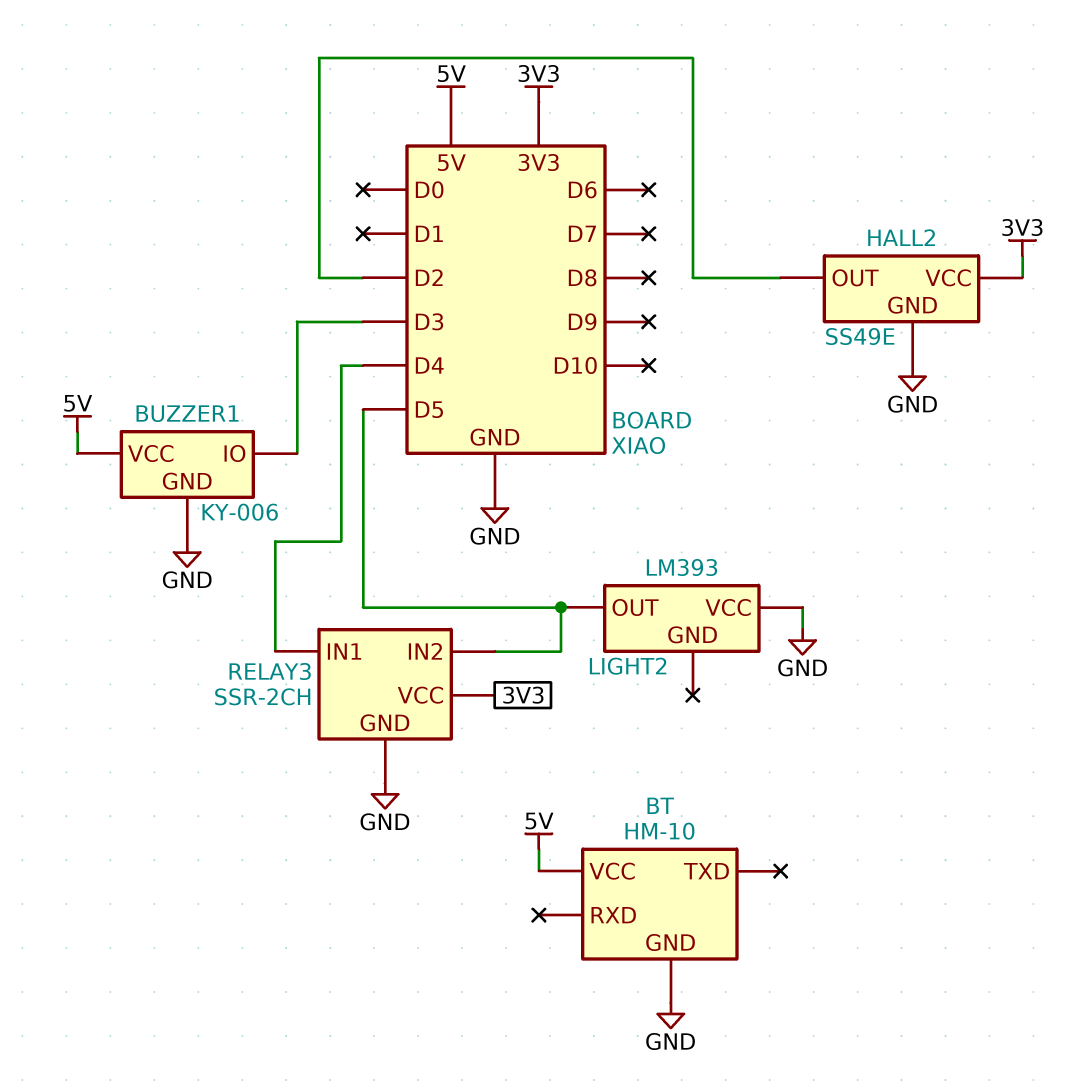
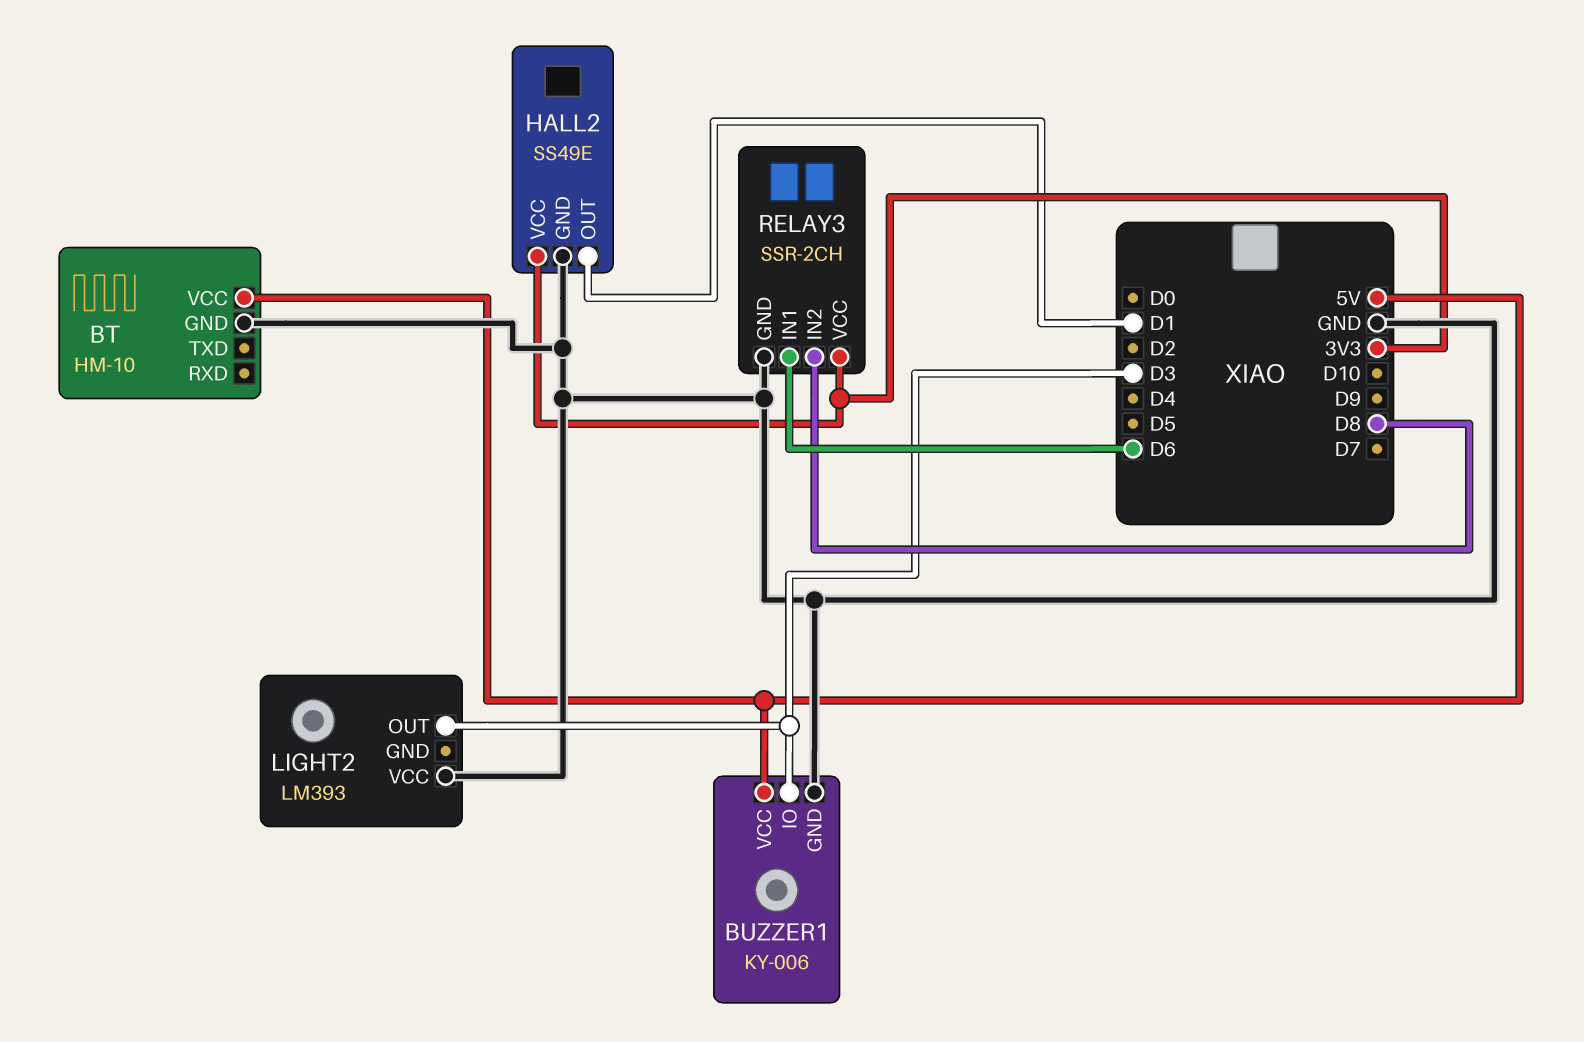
HALL2 pin OUT: D2 -> D1
LIGHT2 pin OUT: D5 -> D3
RELAY3 pin IN1: D4 -> D6
RELAY3 pin IN2: D5 -> D8

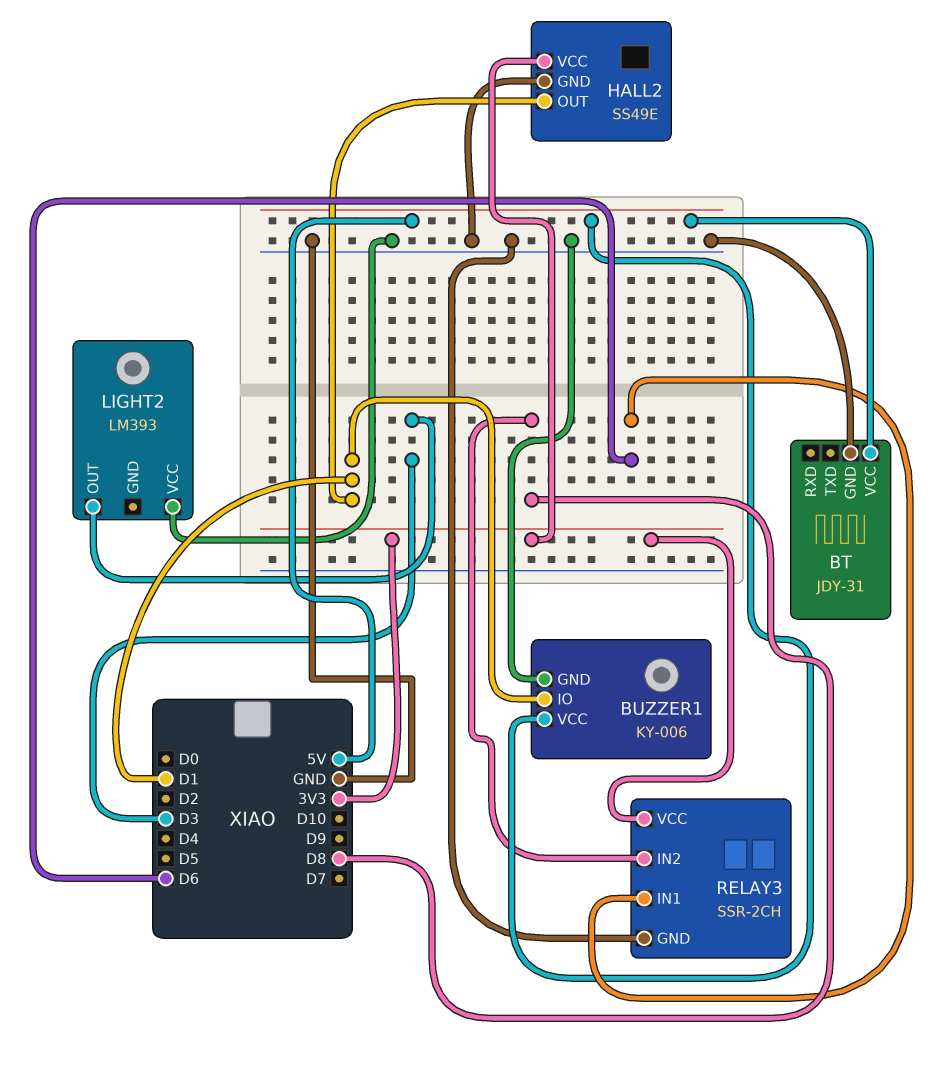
BT: HM-10 -> JDY-31
BUZZER1 pin IO: D3 -> D1

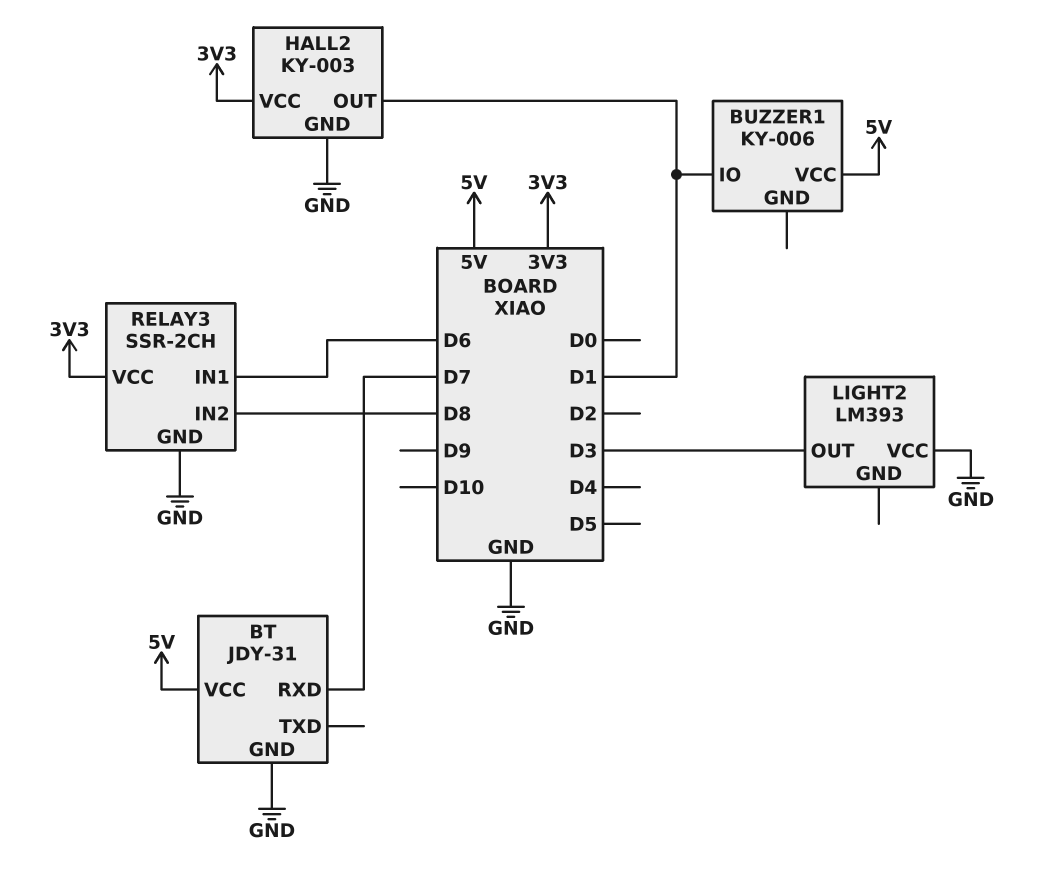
BT pin RXD: none -> D7
BUZZER1 pin GND: GND -> none
HALL2: SS49E -> KY-003

